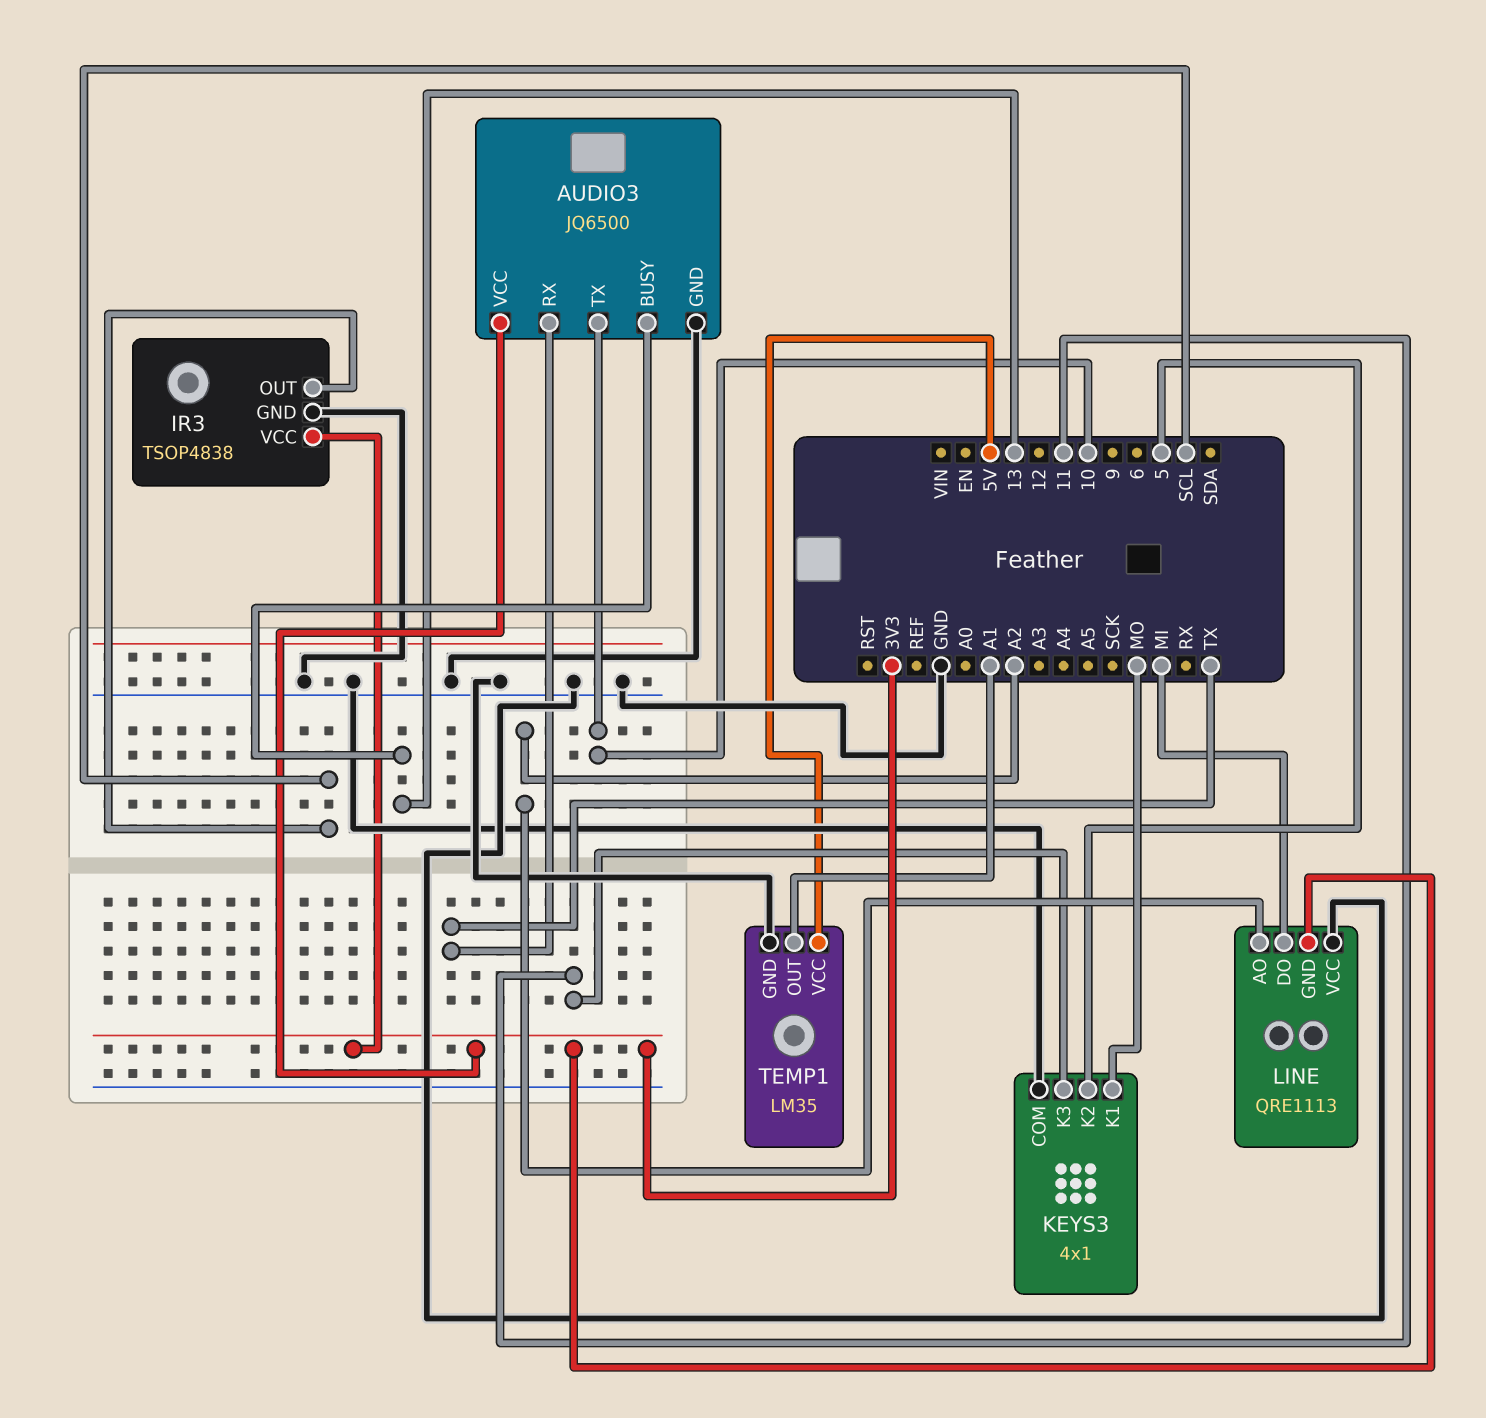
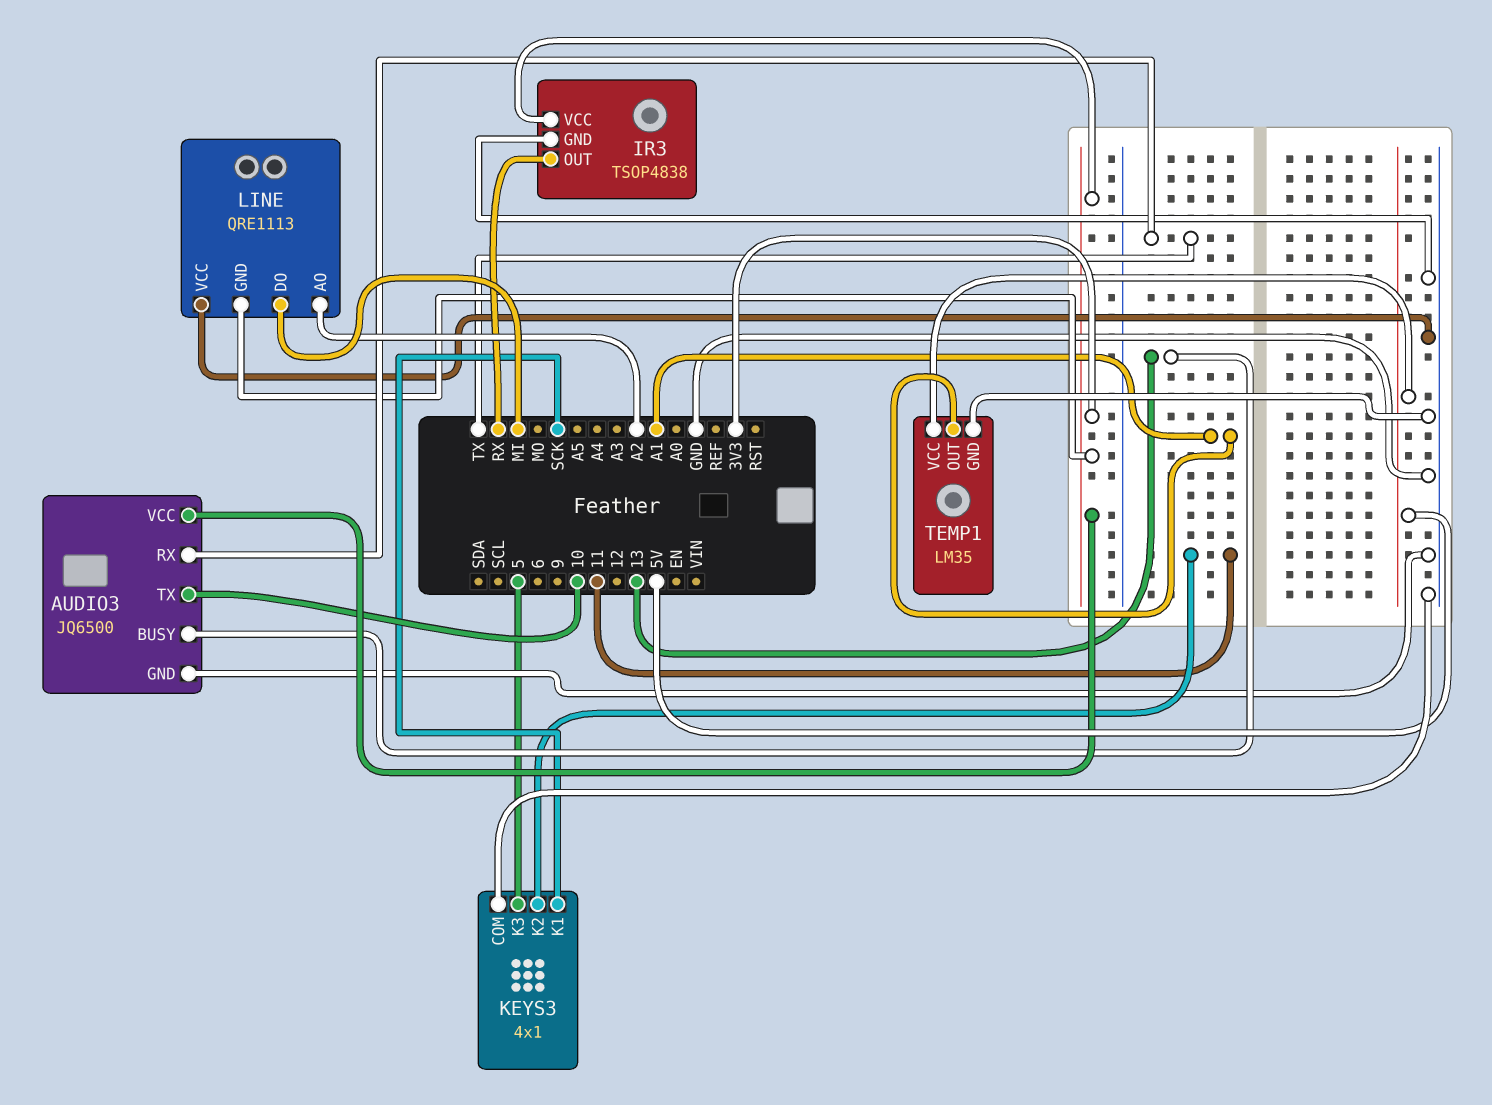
IR3 pin OUT: SCL -> RX
KEYS3 pin K1: MO -> SCK
KEYS3 pin K2: 5 -> 11
KEYS3 pin K3: 11 -> 5

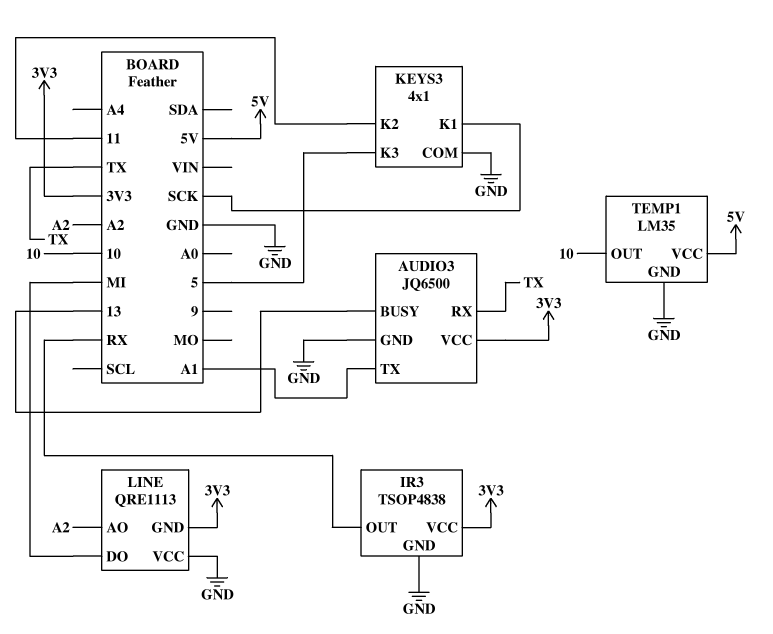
AUDIO3 pin TX: 10 -> A1
TEMP1 pin OUT: A1 -> 10

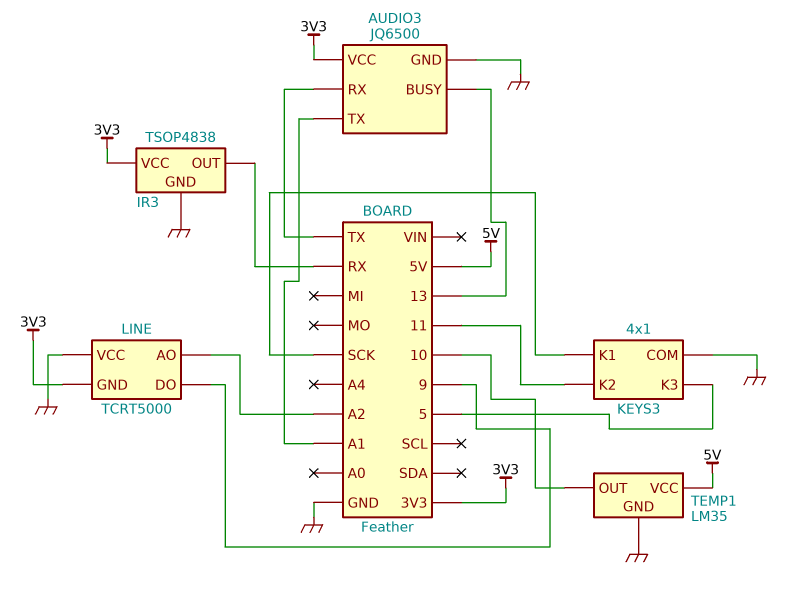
LINE: QRE1113 -> TCRT5000
LINE pin DO: MI -> 9

